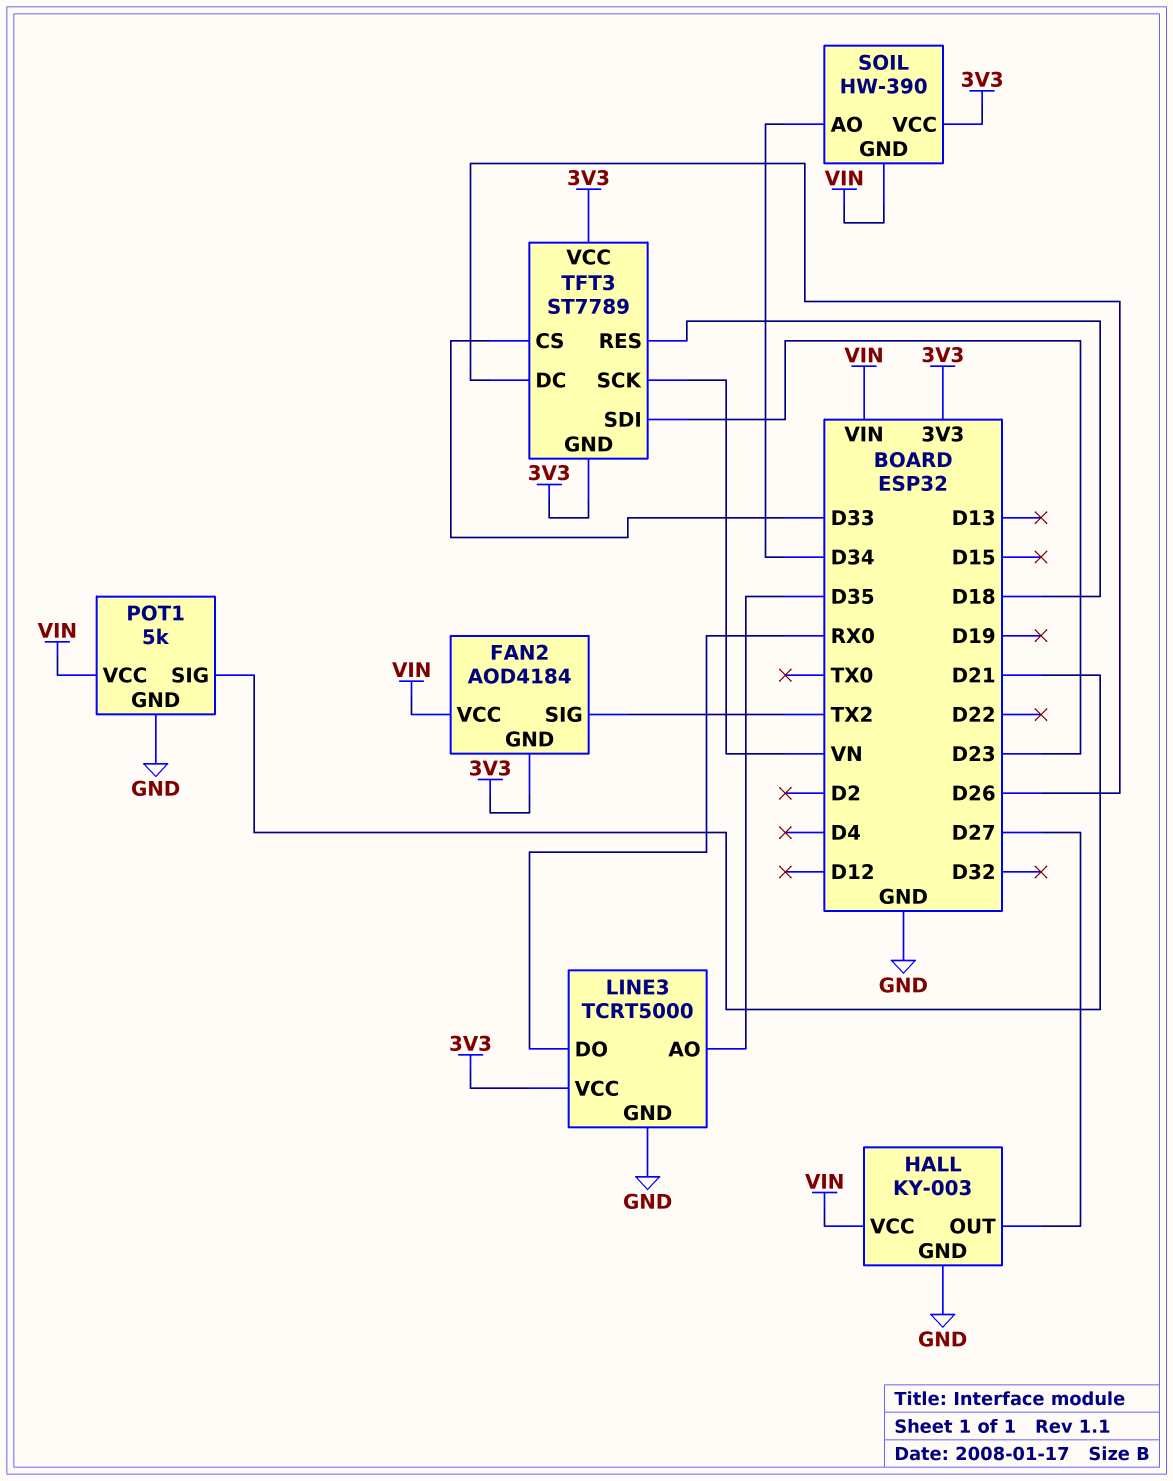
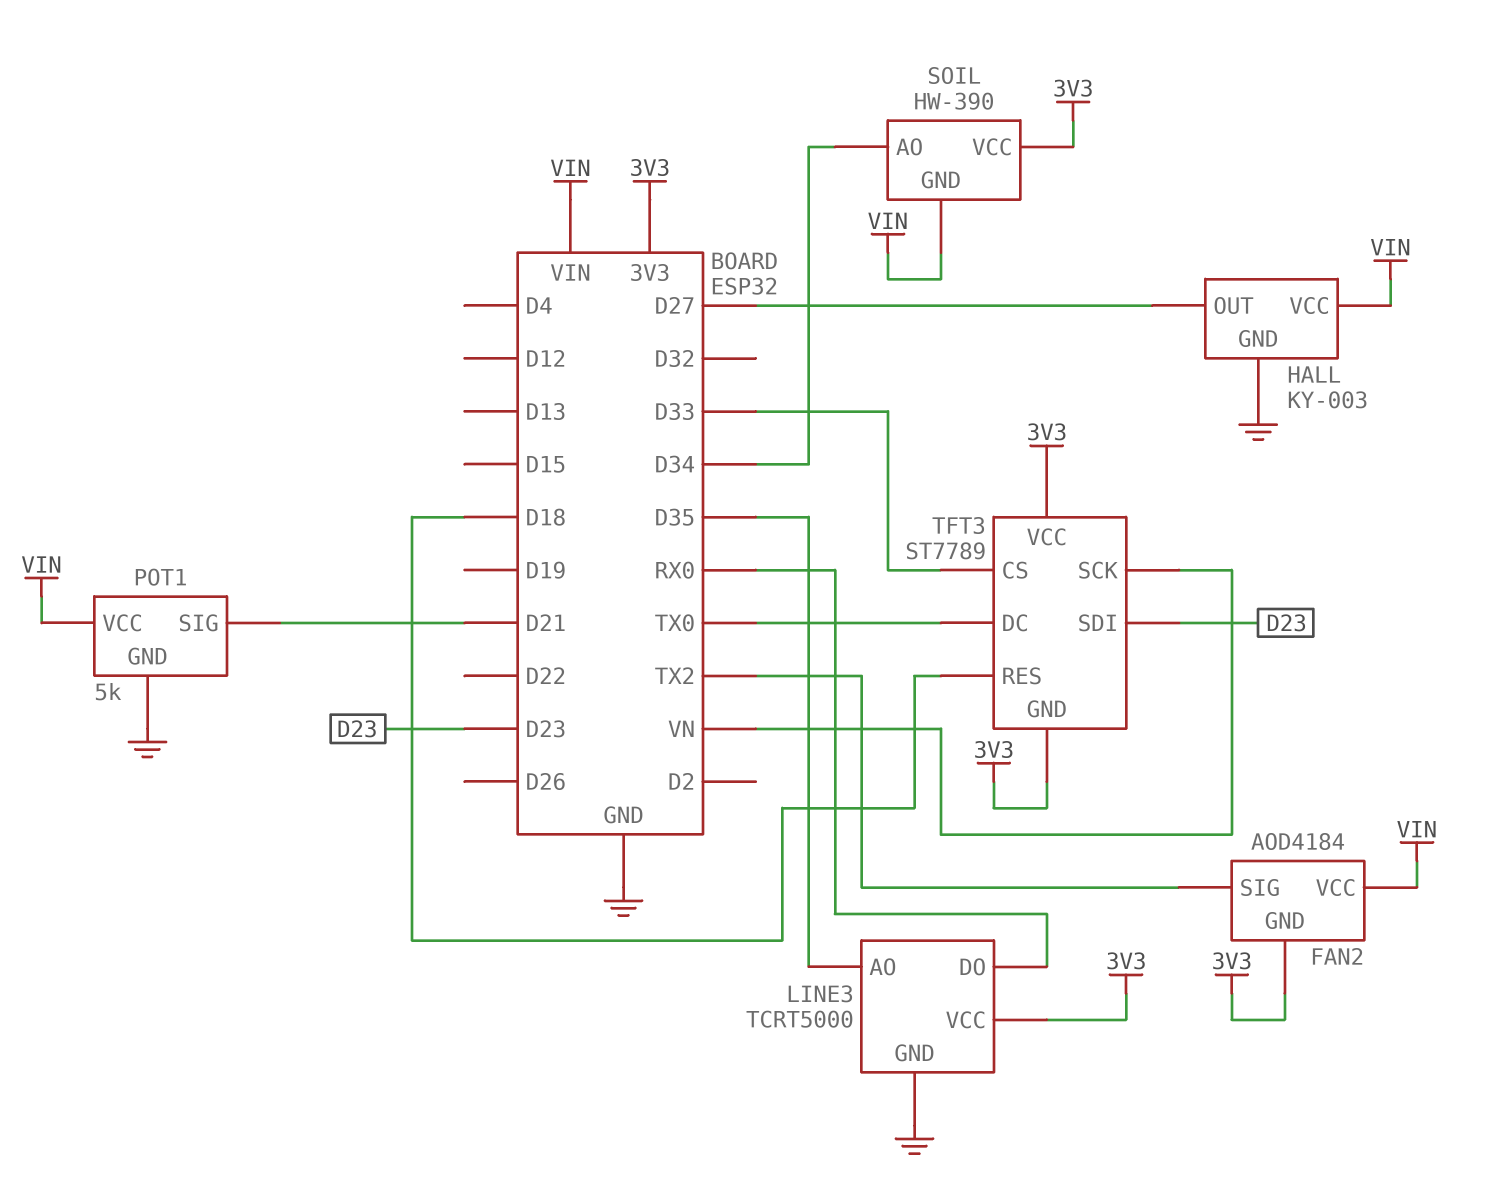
TFT3 pin DC: D26 -> TX0

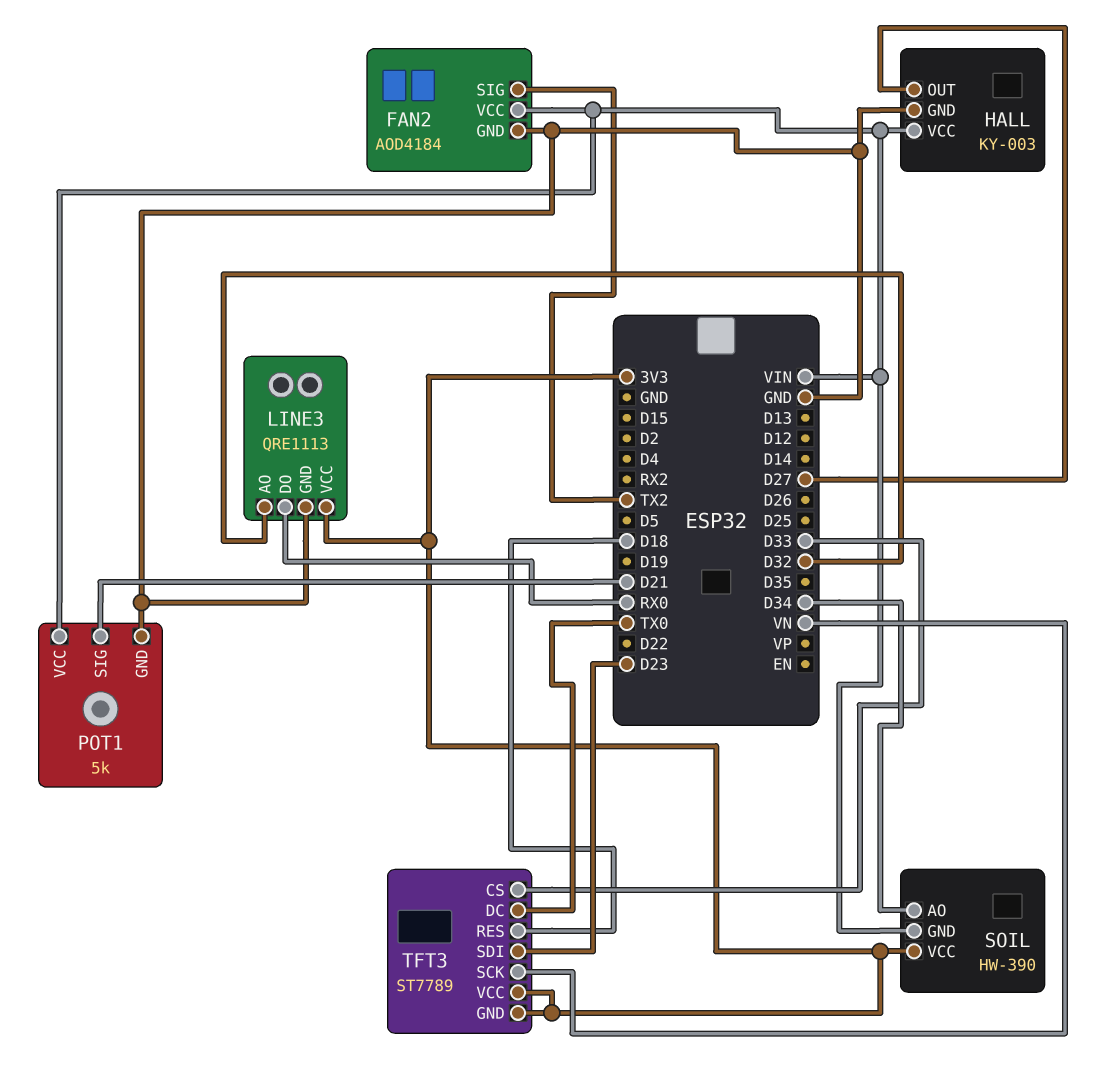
FAN2 pin GND: 3V3 -> GND
LINE3: TCRT5000 -> QRE1113
LINE3 pin AO: D35 -> D32

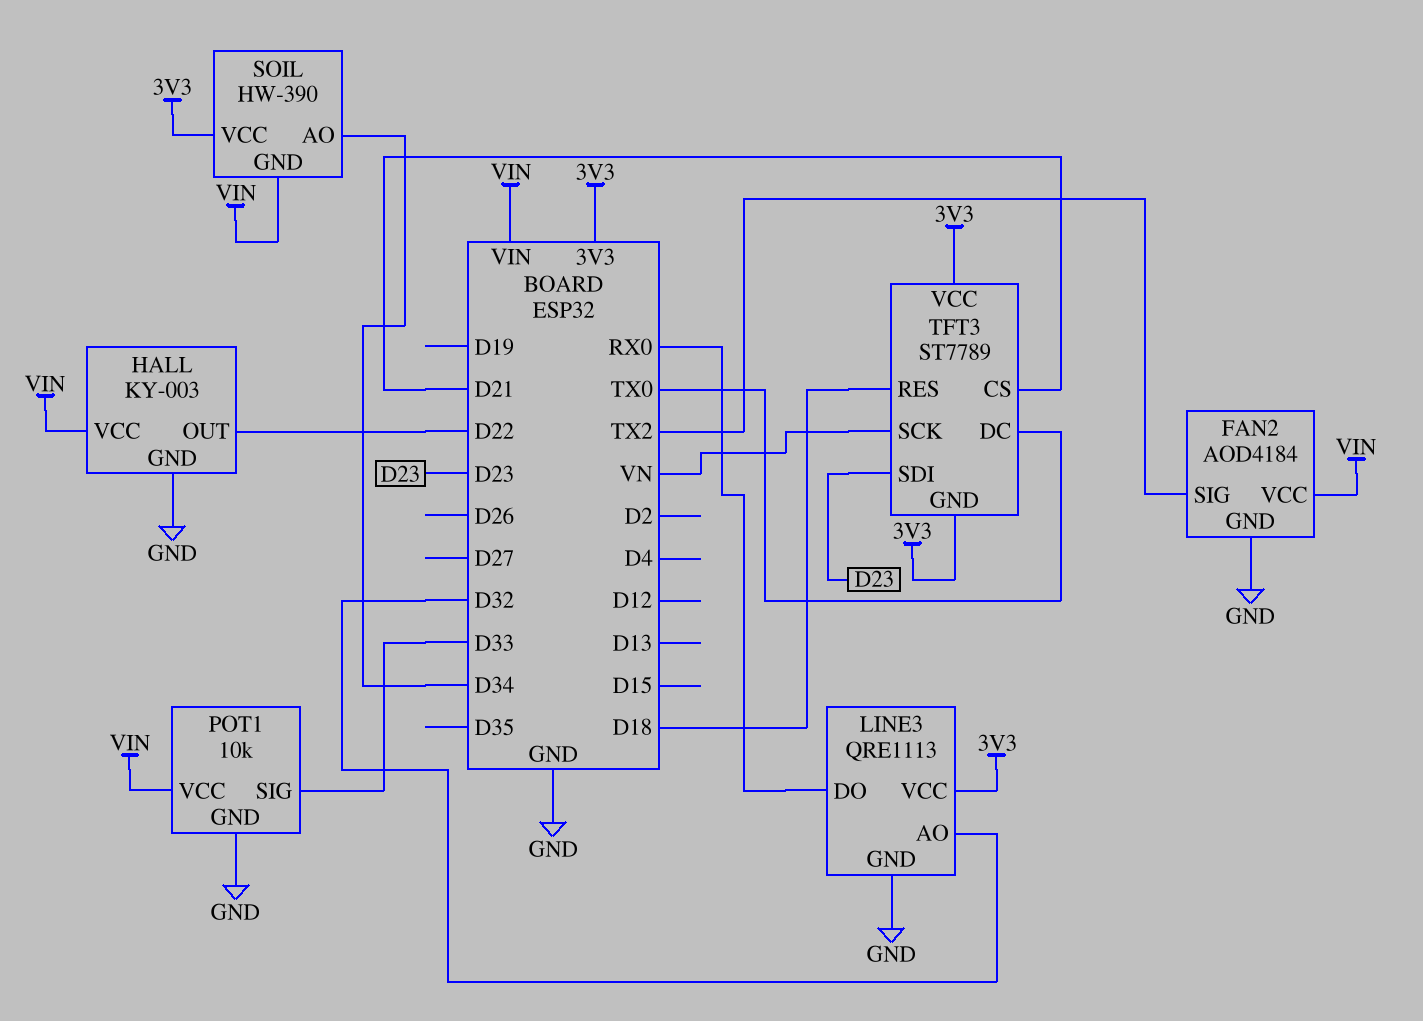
HALL pin OUT: D27 -> D22
POT1: 5k -> 10k
POT1 pin SIG: D21 -> D33
TFT3 pin CS: D33 -> D21

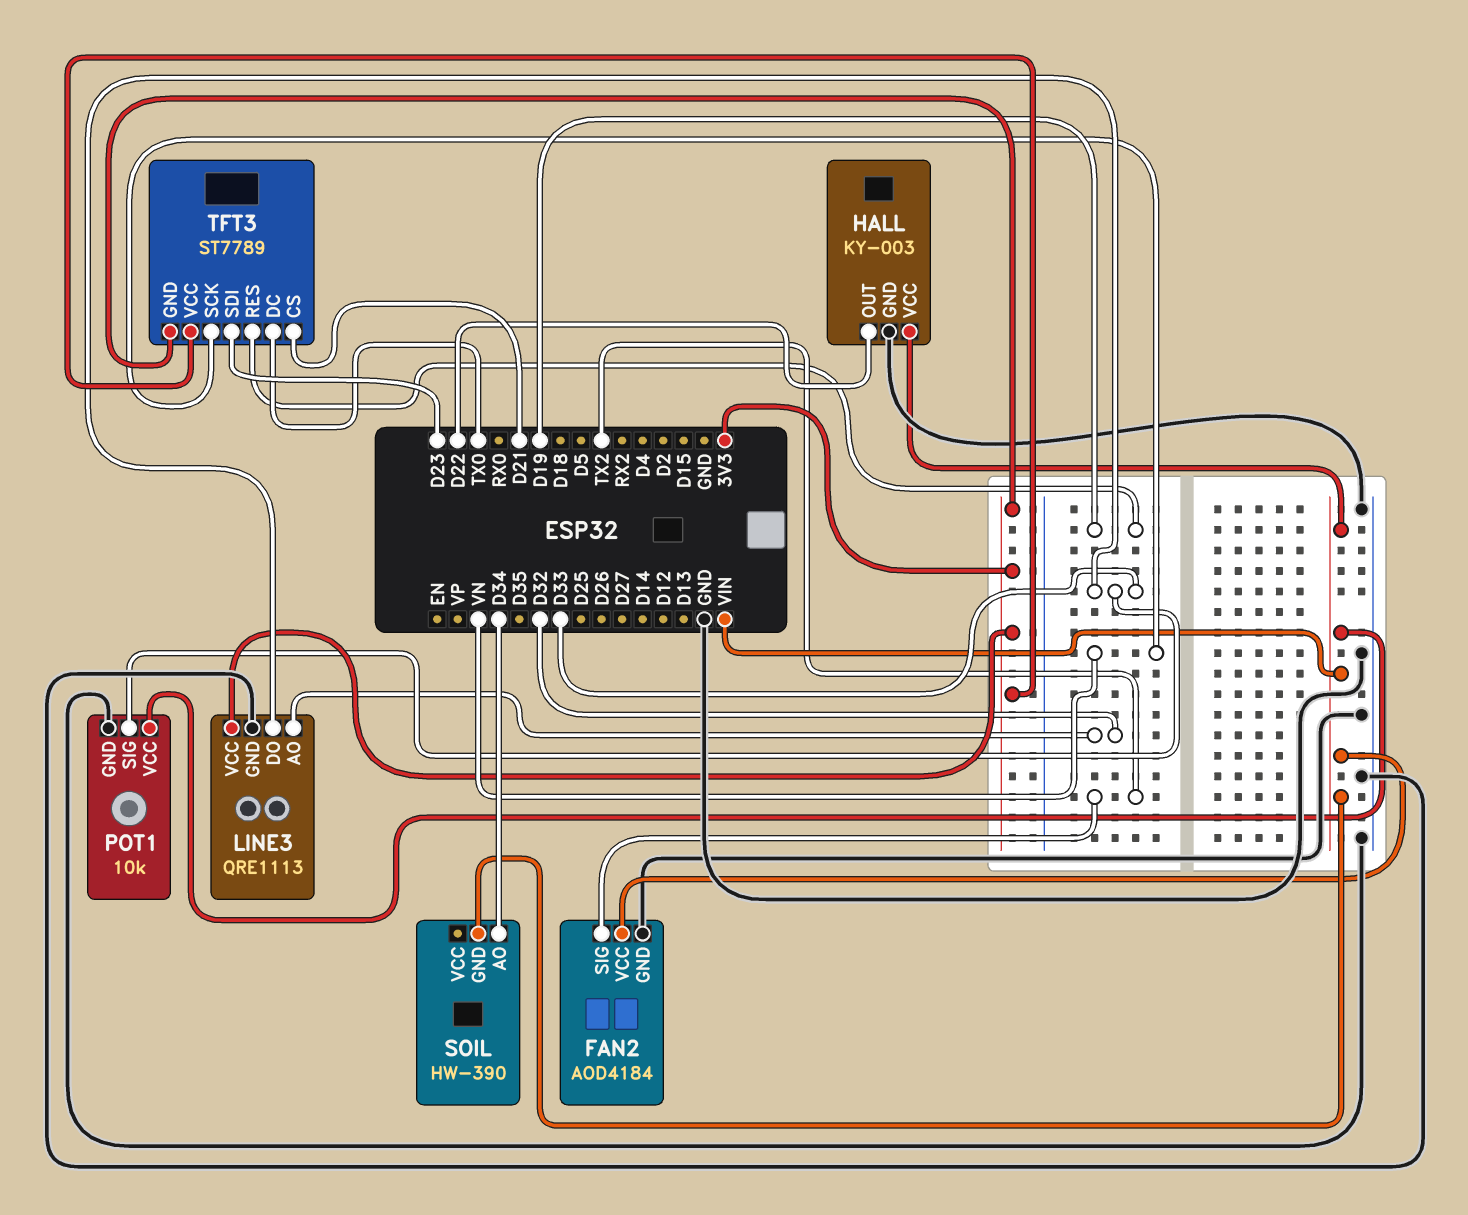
LINE3 pin DO: RX0 -> D33
SOIL pin VCC: 3V3 -> none
TFT3 pin RES: D18 -> D19

